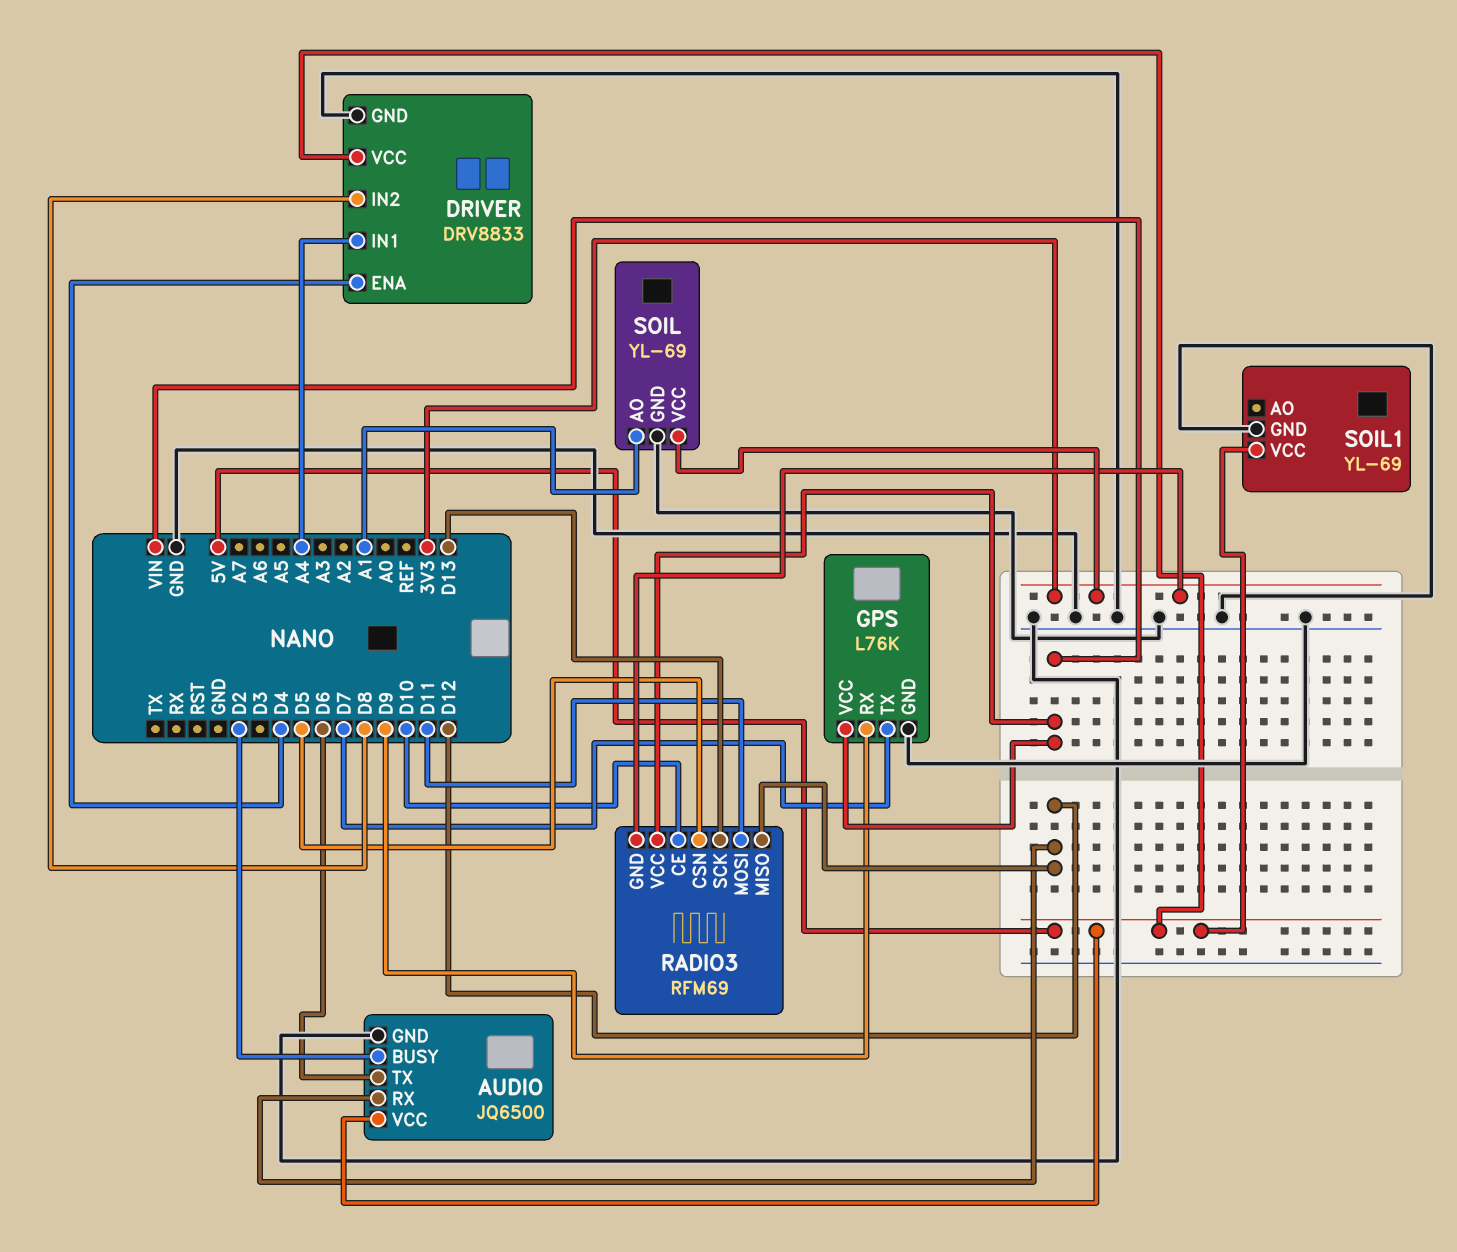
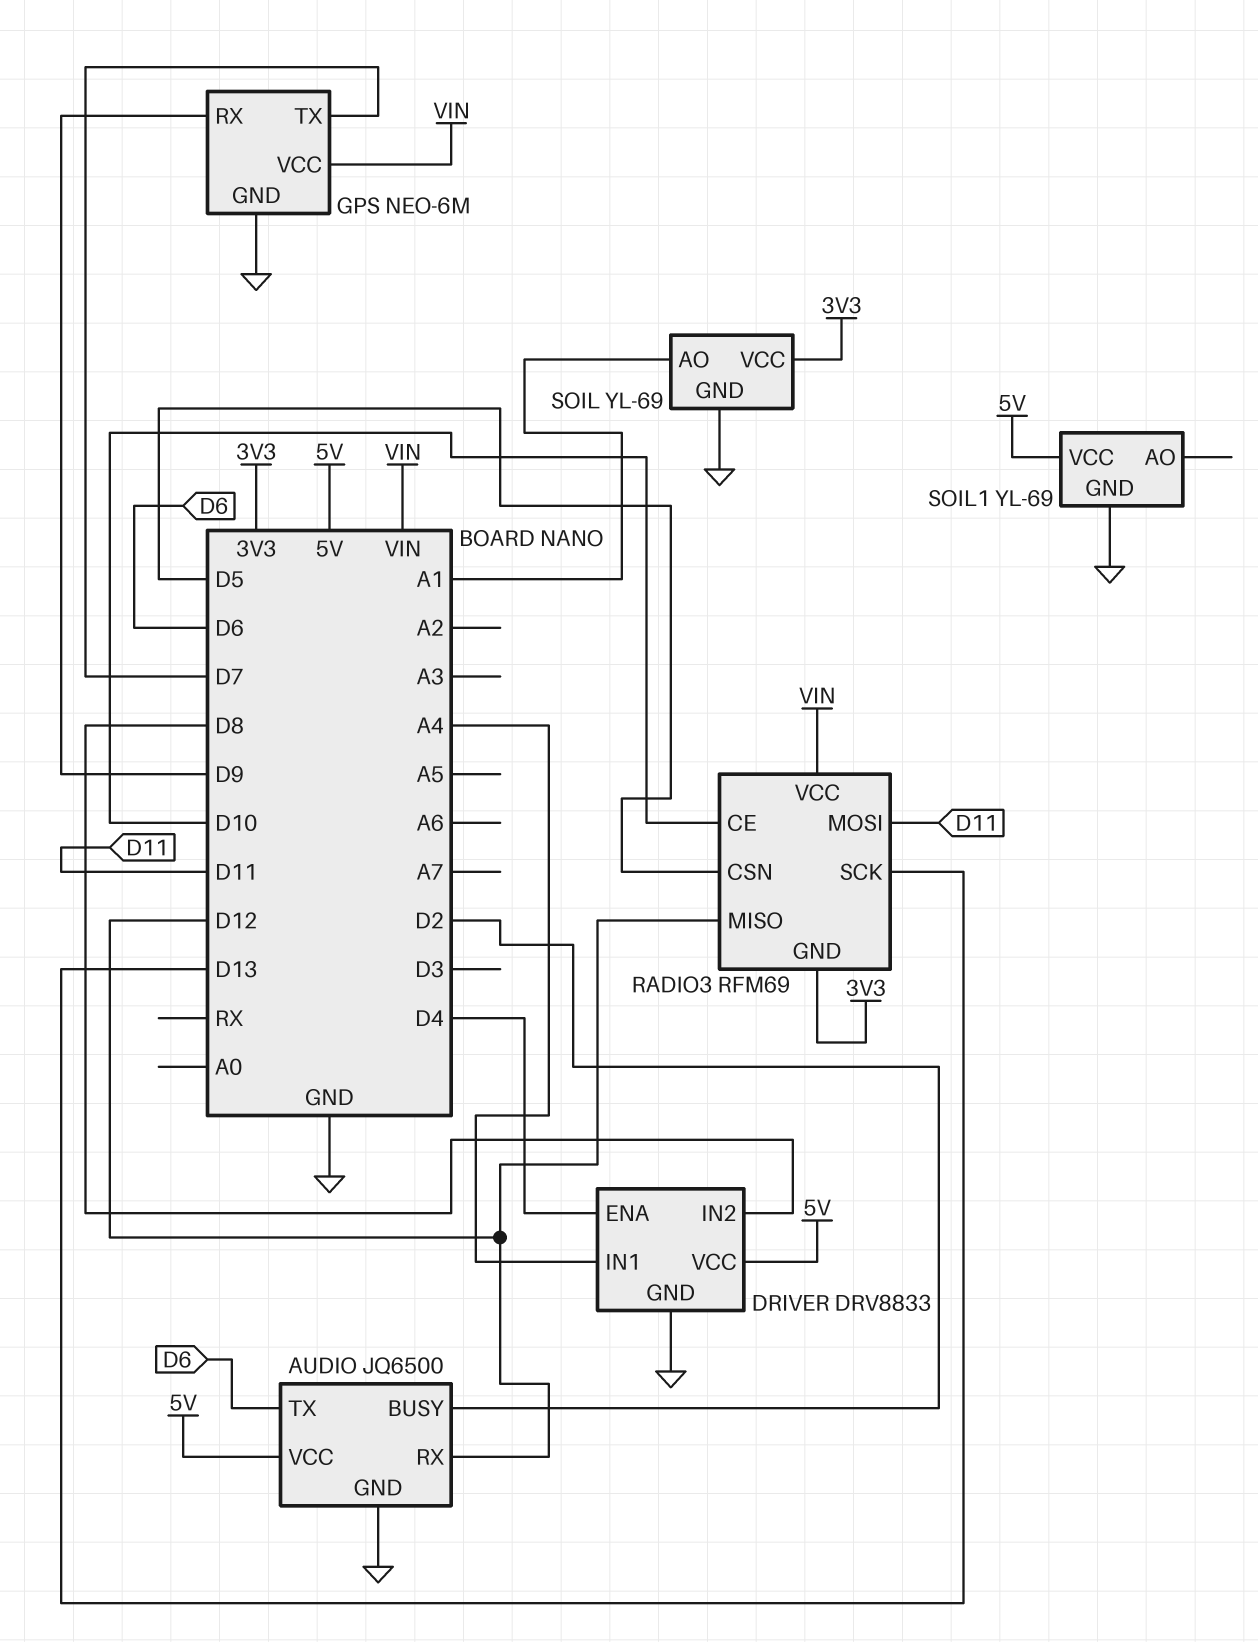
GPS: L76K -> NEO-6M

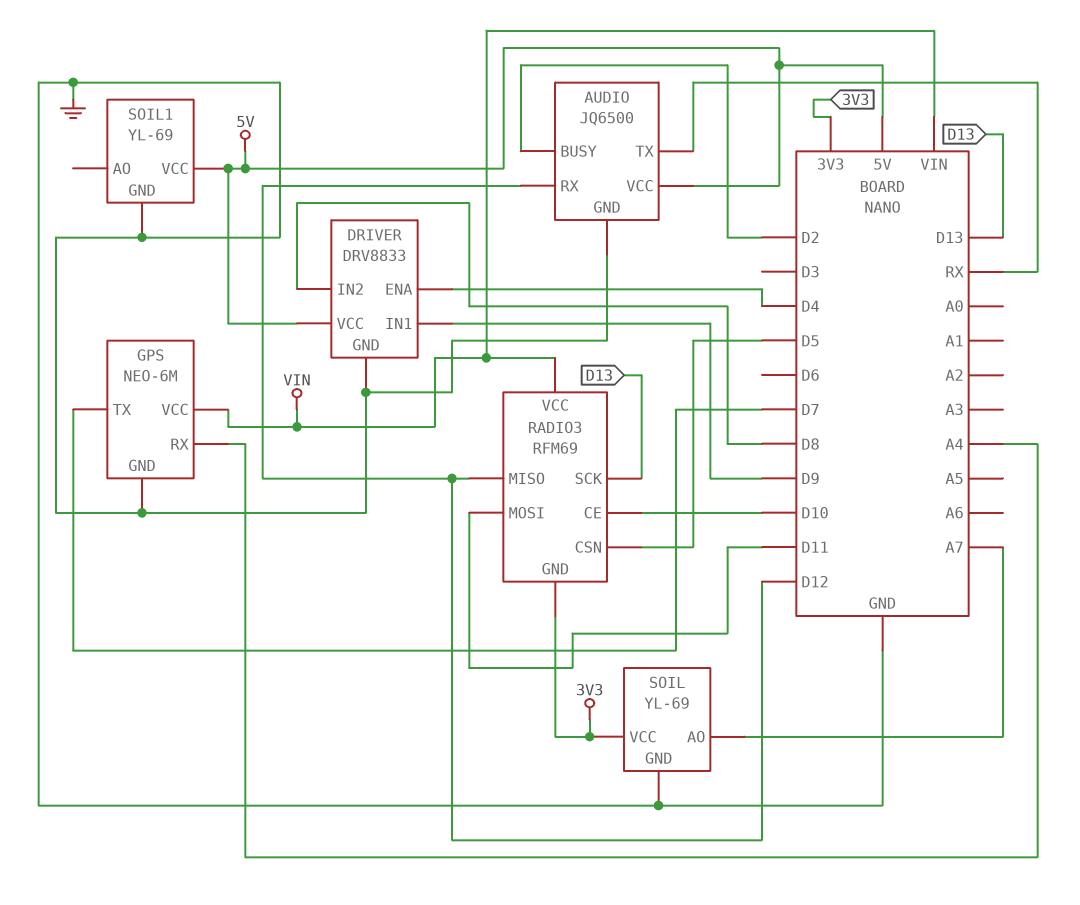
AUDIO pin TX: D6 -> RX
DRIVER pin IN1: A4 -> D9
GPS pin RX: D9 -> A4
SOIL pin AO: A1 -> A7

